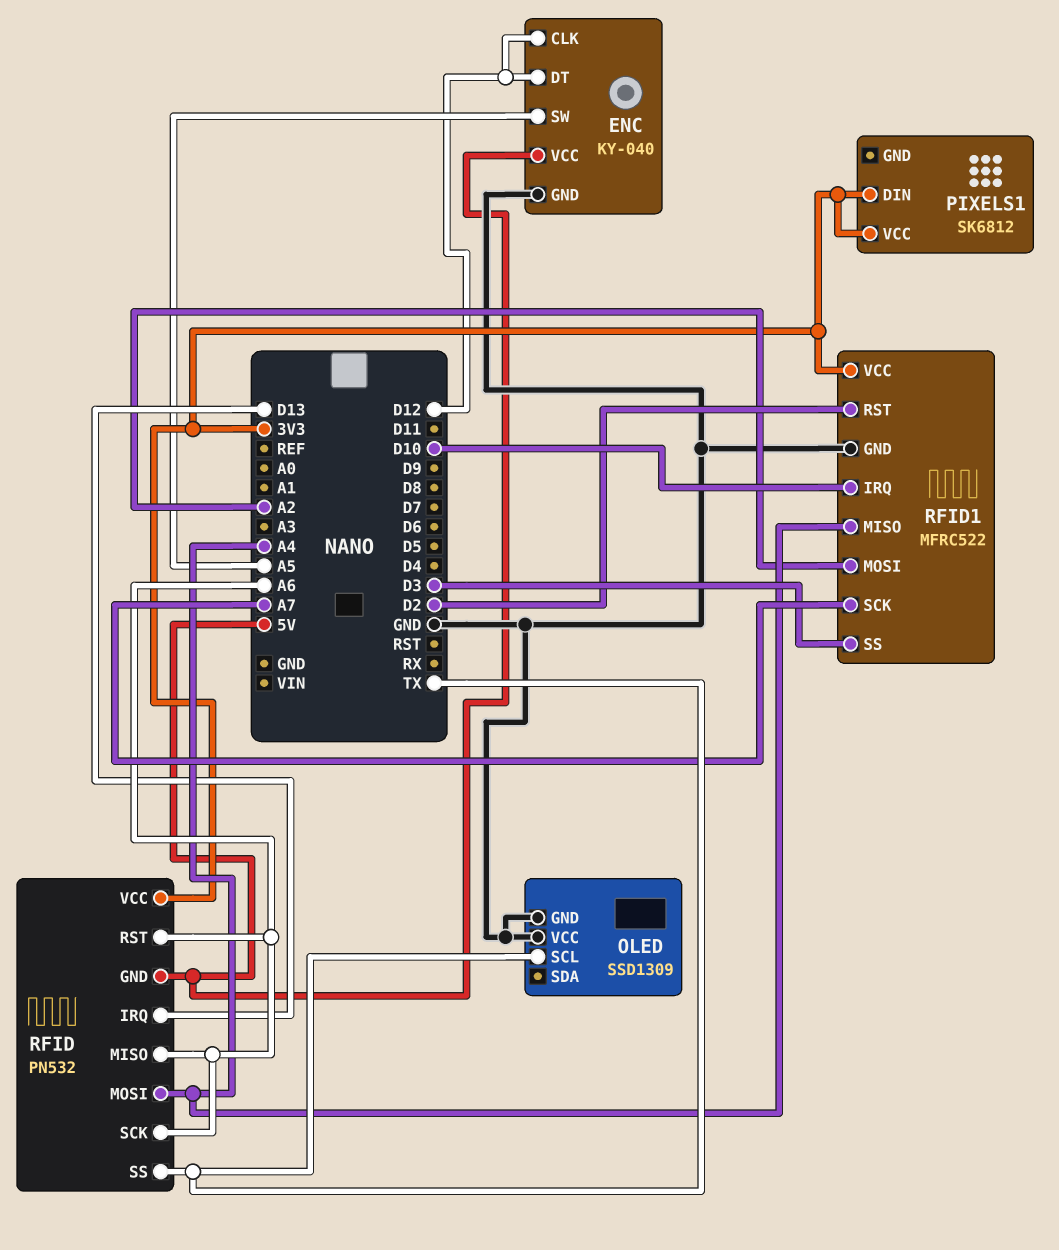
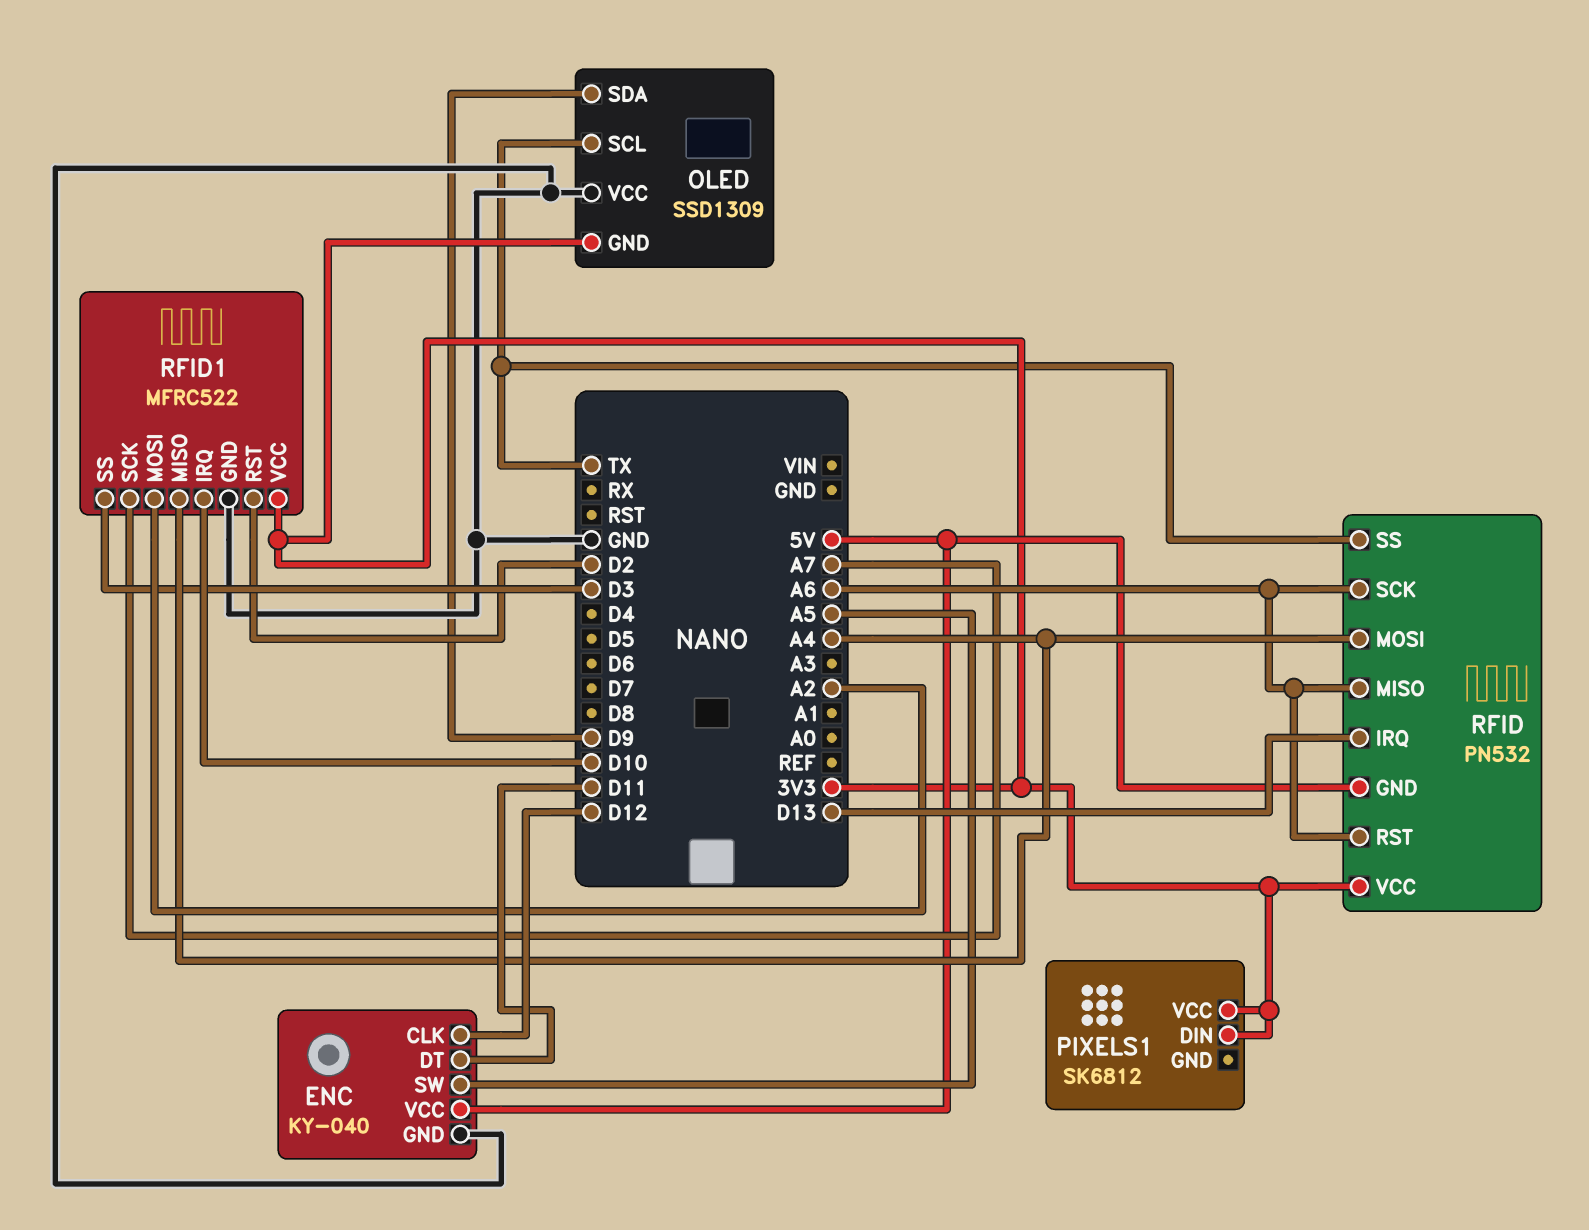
ENC pin DT: D12 -> D11
OLED pin GND: GND -> 3V3
OLED pin SDA: none -> D9

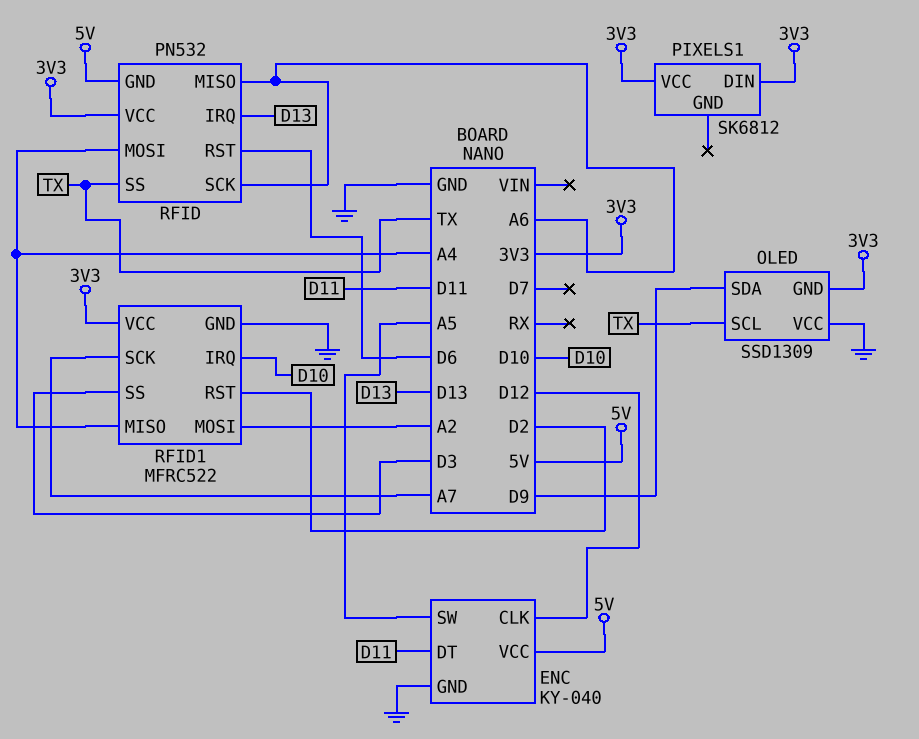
RFID pin RST: A6 -> D6

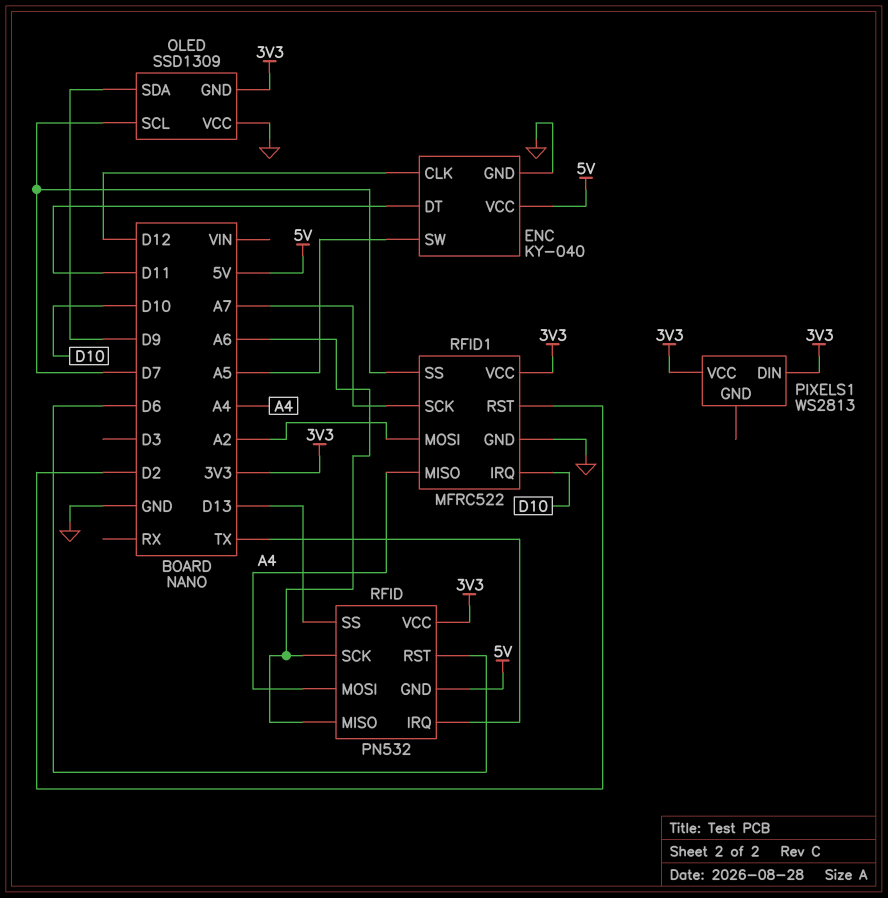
OLED pin SCL: TX -> D7
PIXELS1: SK6812 -> WS2813
RFID pin IRQ: D13 -> TX
RFID pin SS: TX -> D13
RFID1 pin SS: D3 -> D7

